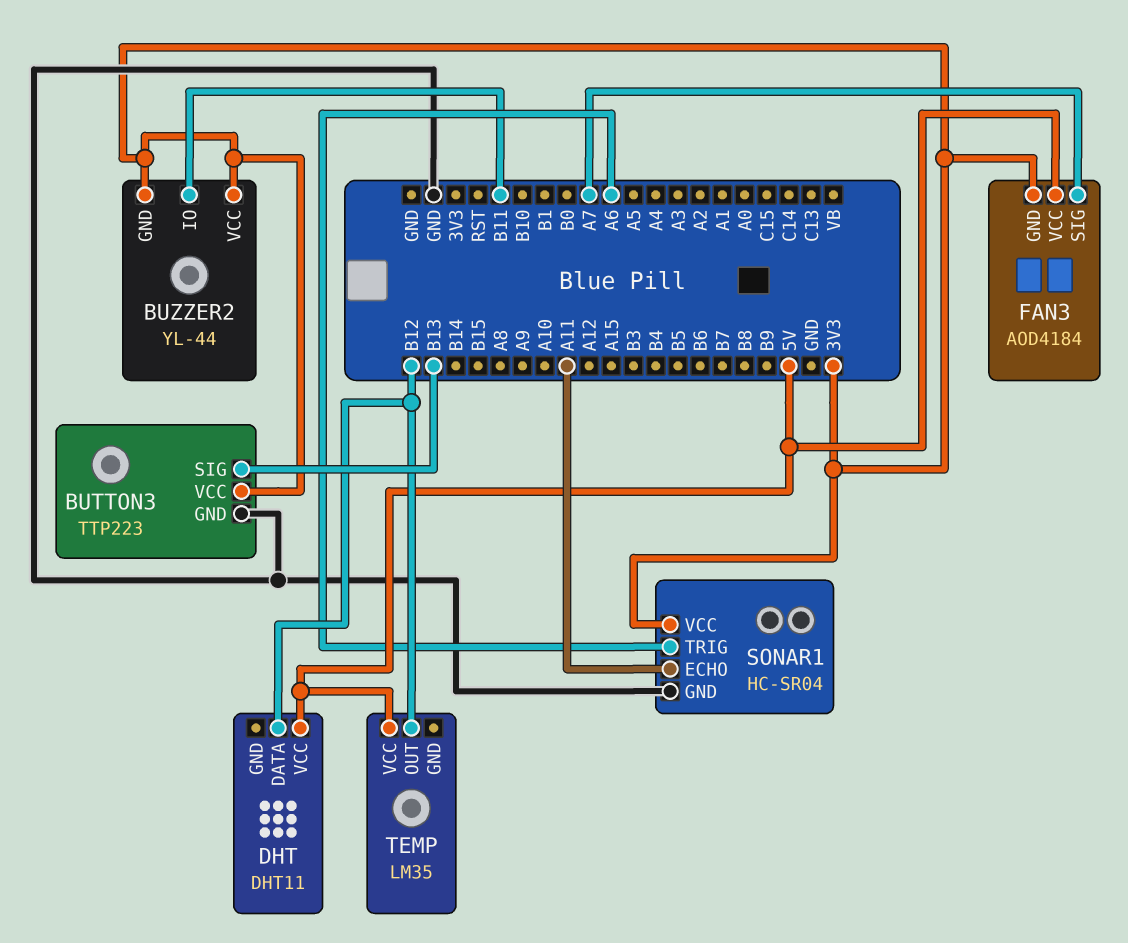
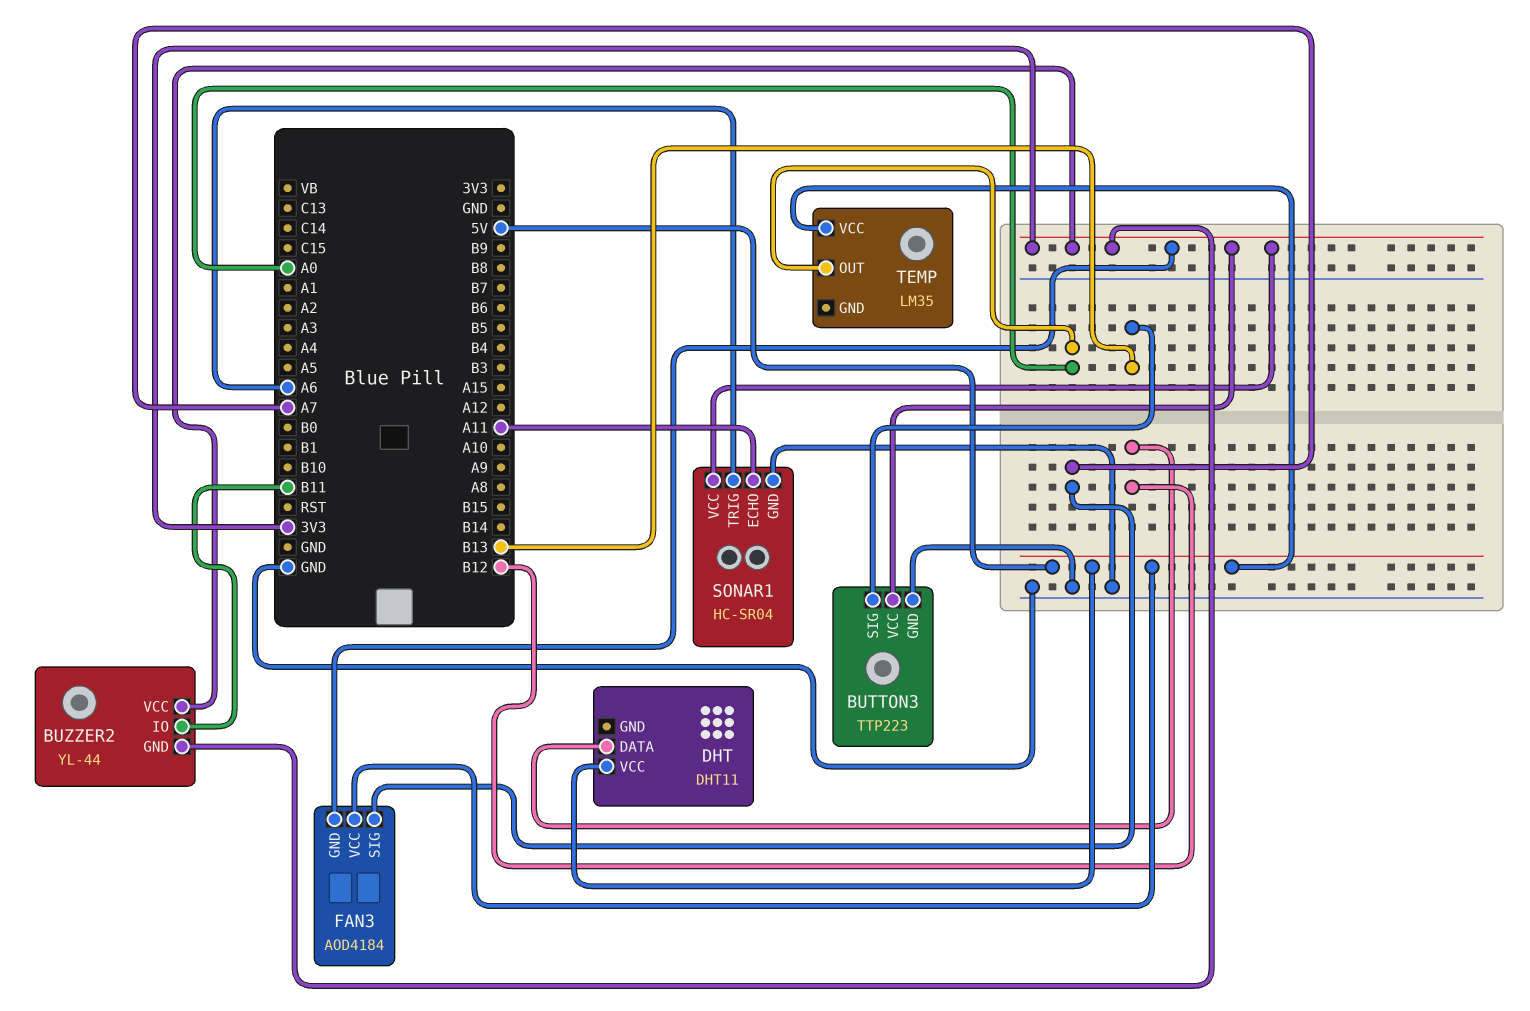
TEMP pin OUT: B12 -> A0

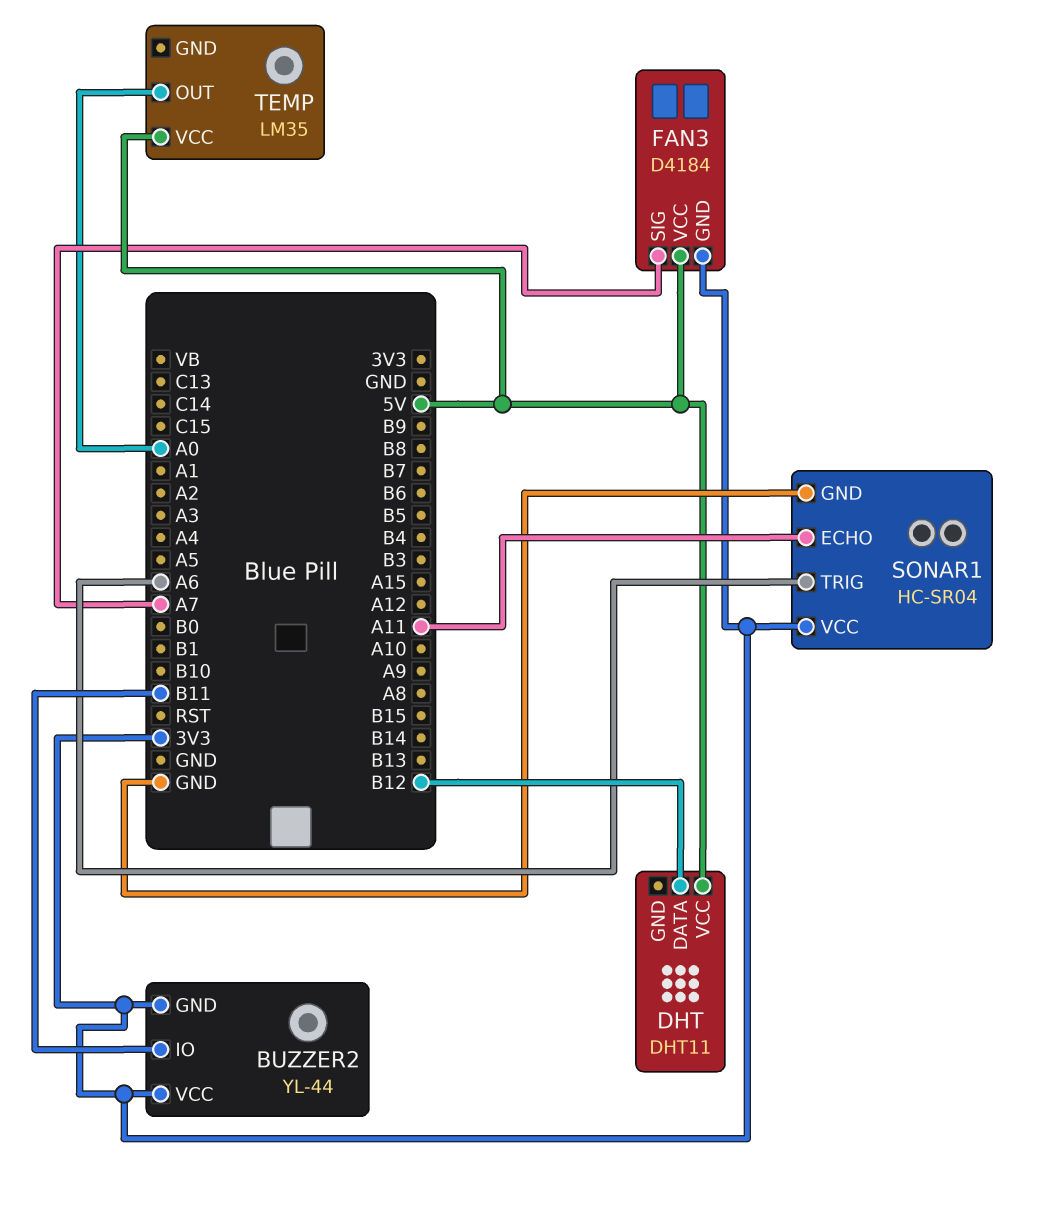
BUTTON3: TTP223 -> none
BUTTON3 pin GND: GND -> none
BUTTON3 pin SIG: B13 -> none
BUTTON3 pin VCC: 3V3 -> none
FAN3: AOD4184 -> D4184

